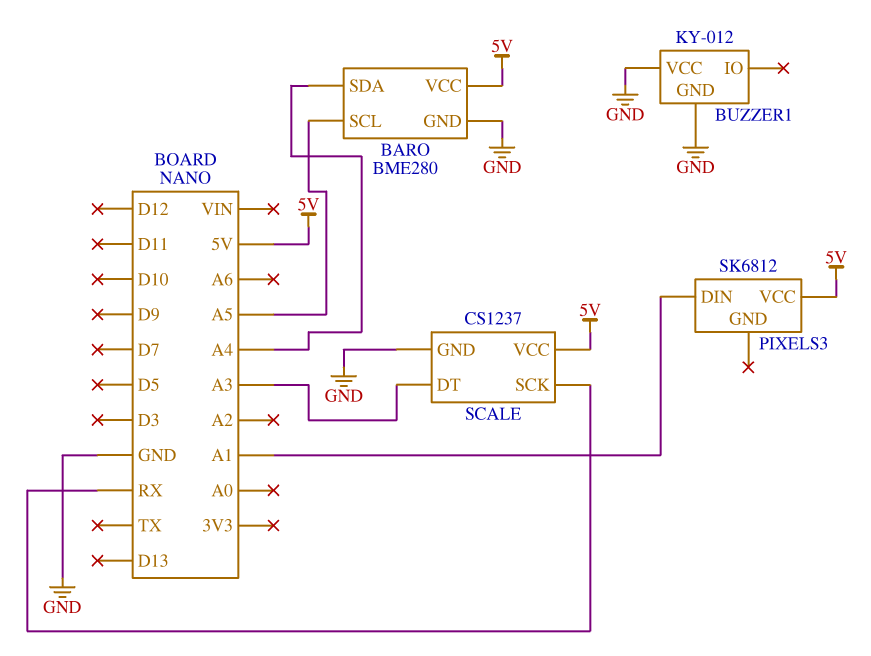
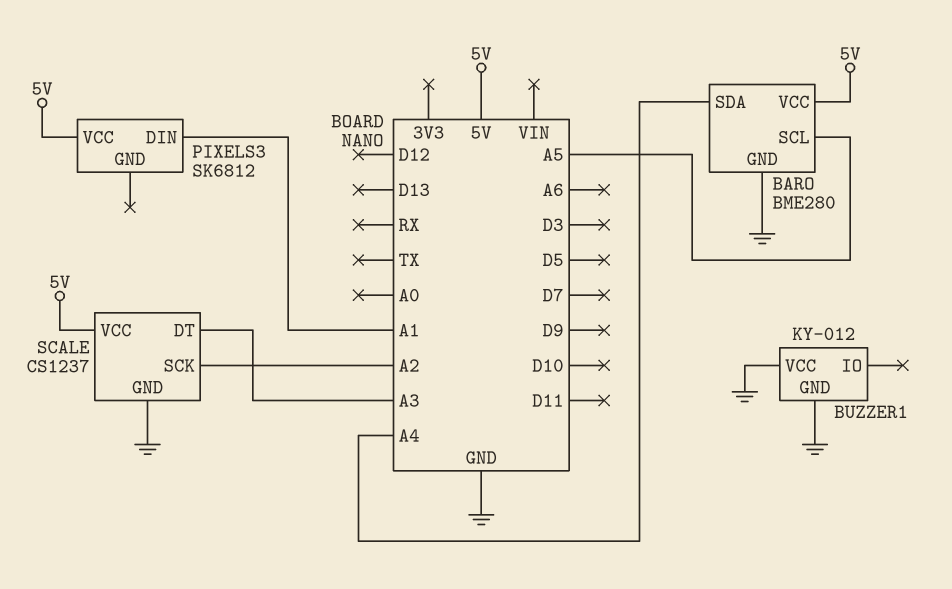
SCALE pin SCK: RX -> A2

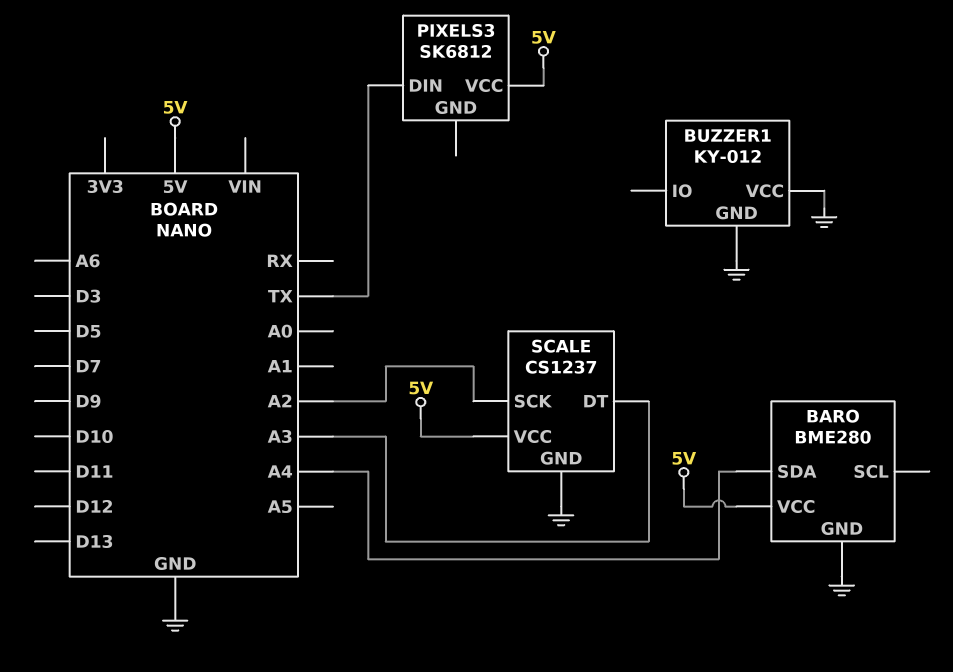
BARO pin SCL: A5 -> none
PIXELS3 pin DIN: A1 -> TX

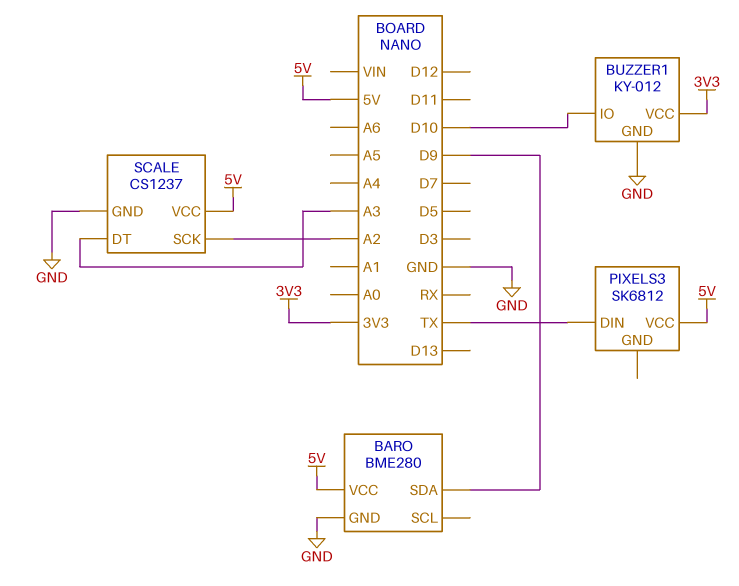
BARO pin SDA: A4 -> D9
BUZZER1 pin IO: none -> D10
BUZZER1 pin VCC: GND -> 3V3

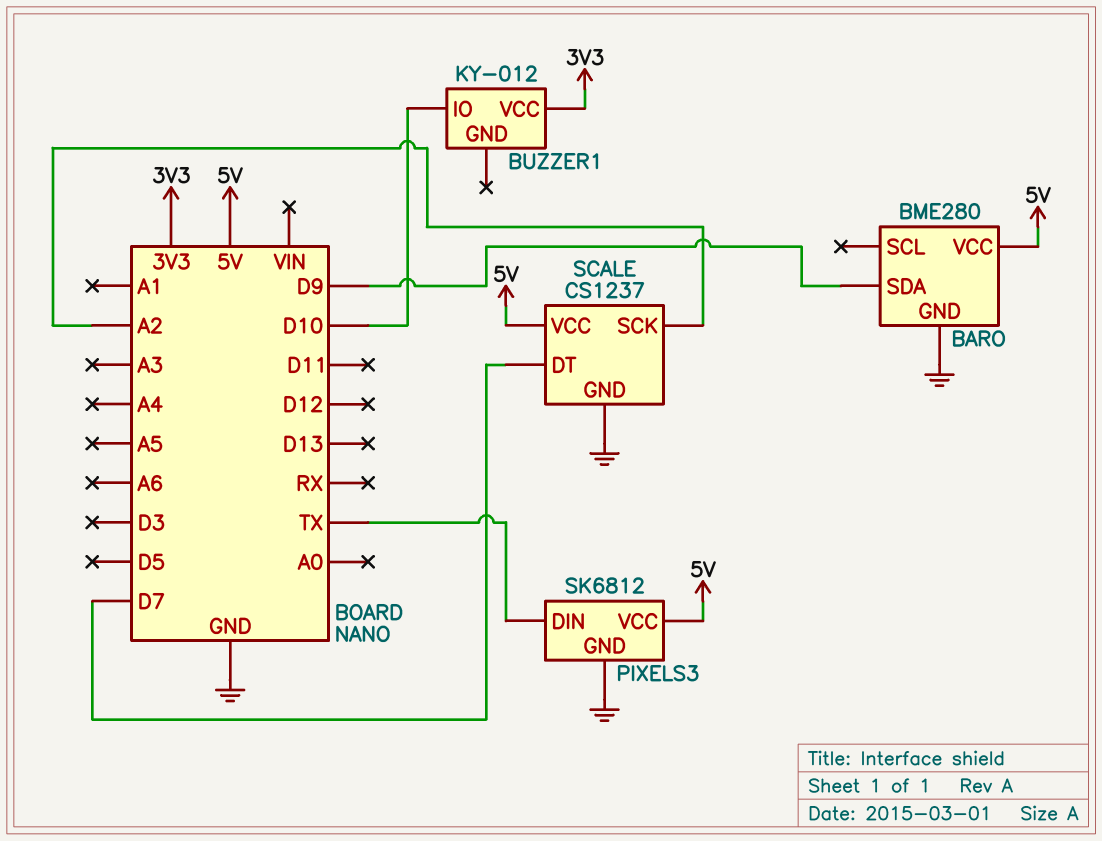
BUZZER1 pin GND: GND -> none
PIXELS3 pin GND: none -> GND
SCALE pin DT: A3 -> D7

